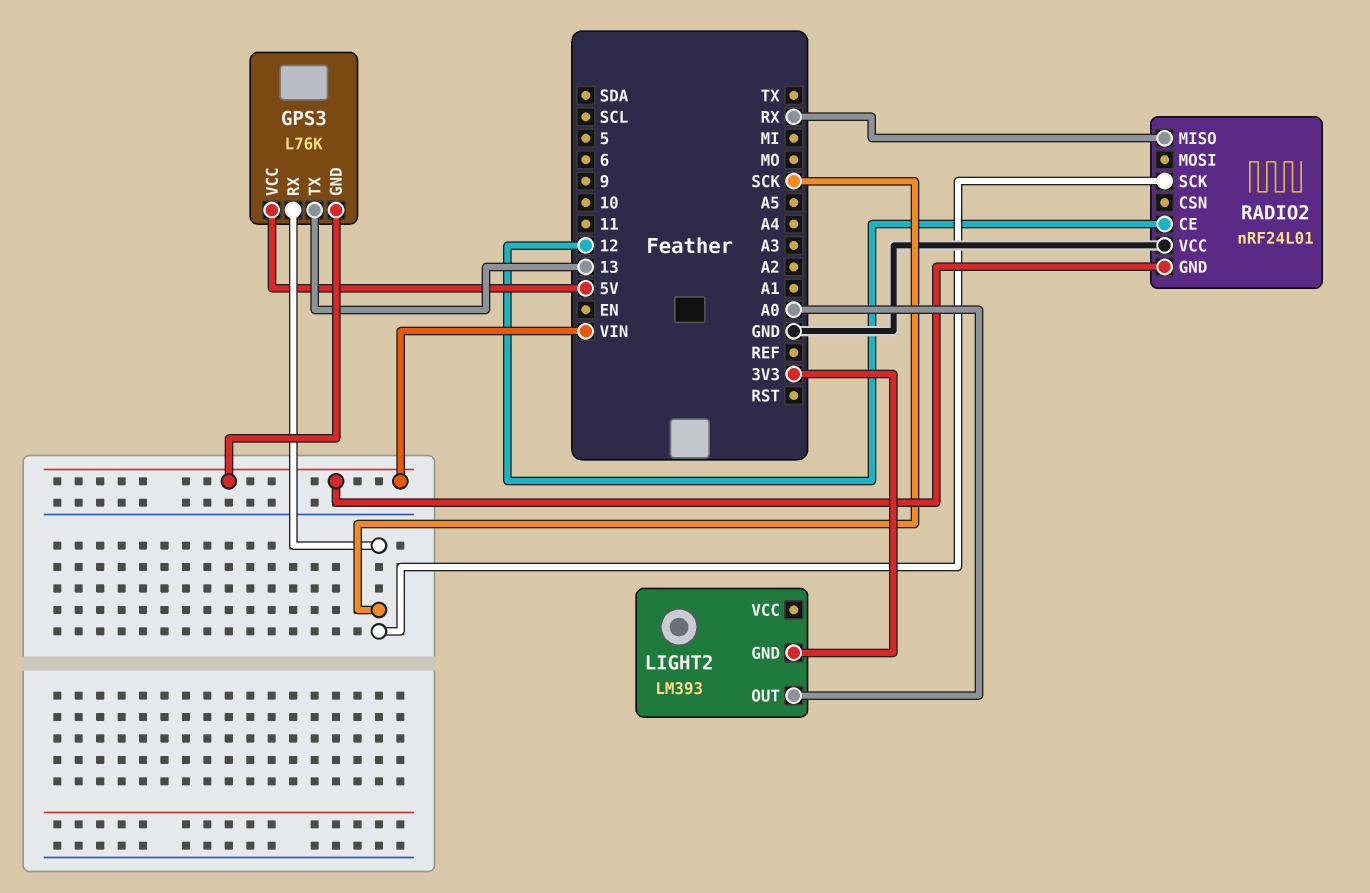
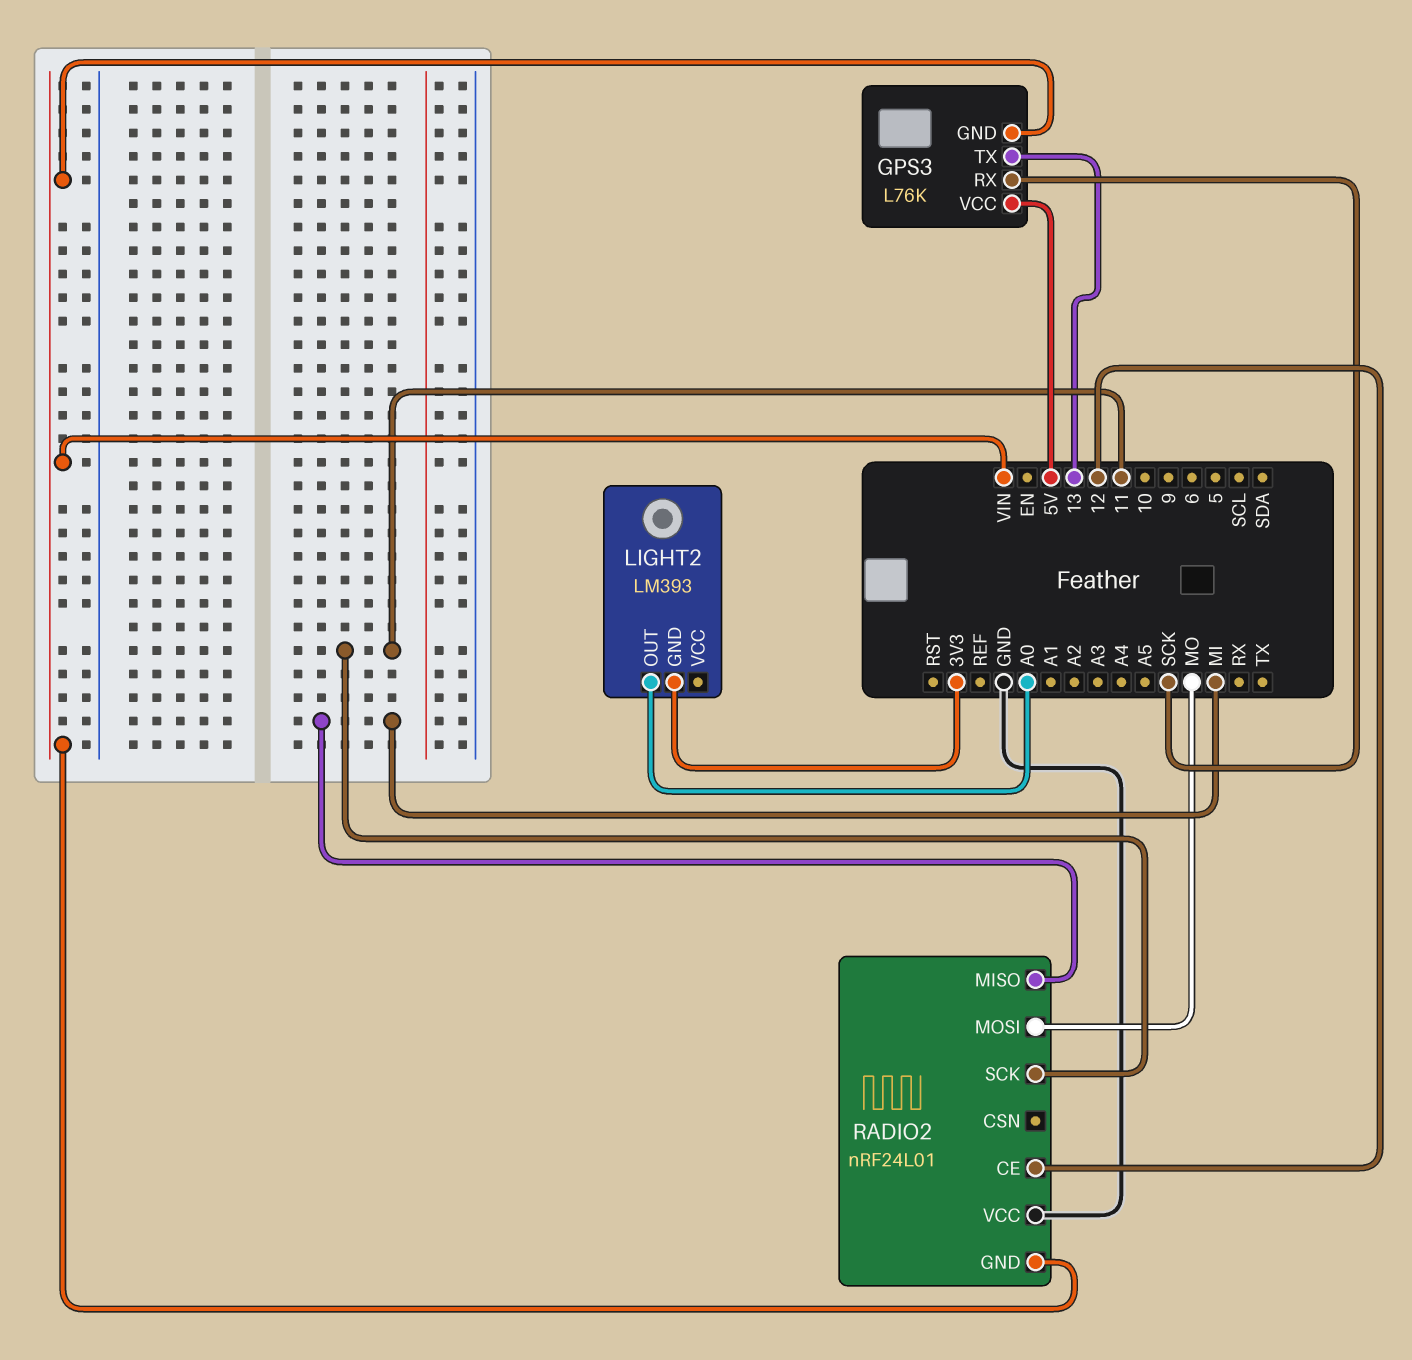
RADIO2 pin MISO: RX -> MI
RADIO2 pin MOSI: none -> MO
RADIO2 pin SCK: SCK -> 11

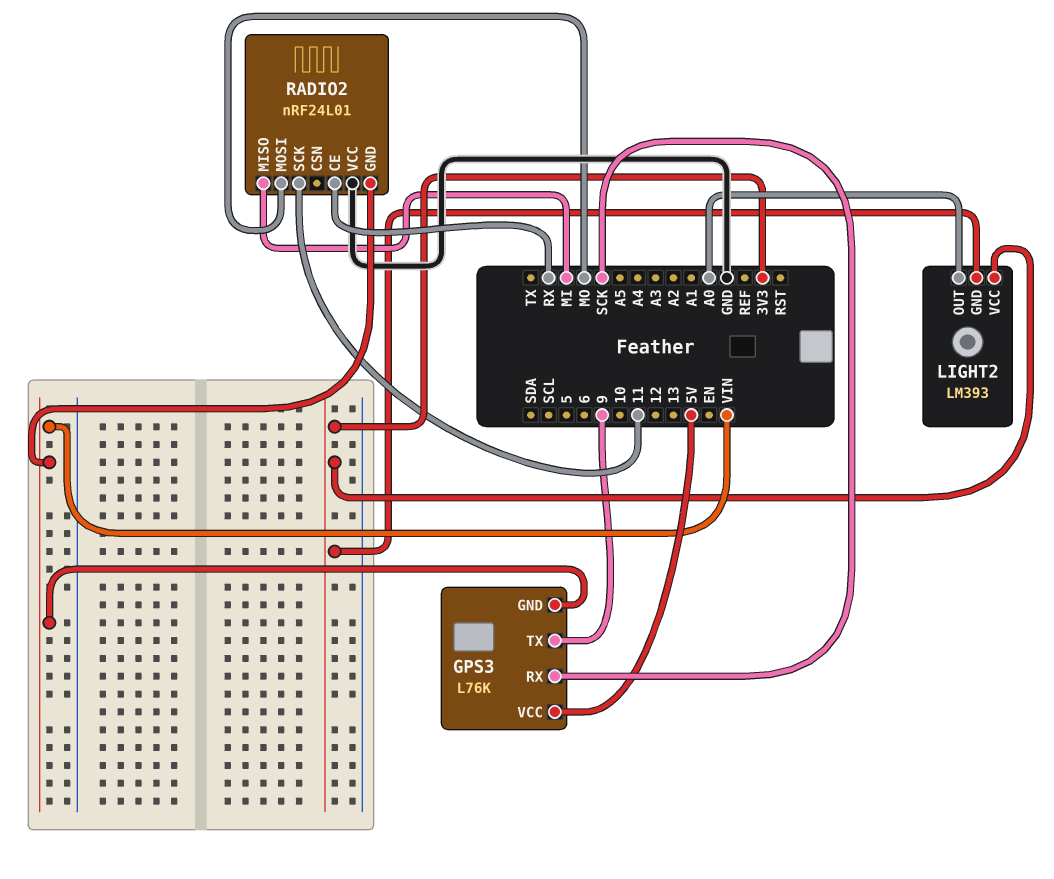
GPS3 pin TX: 13 -> 9
LIGHT2 pin VCC: none -> 3V3
RADIO2 pin CE: 12 -> RX

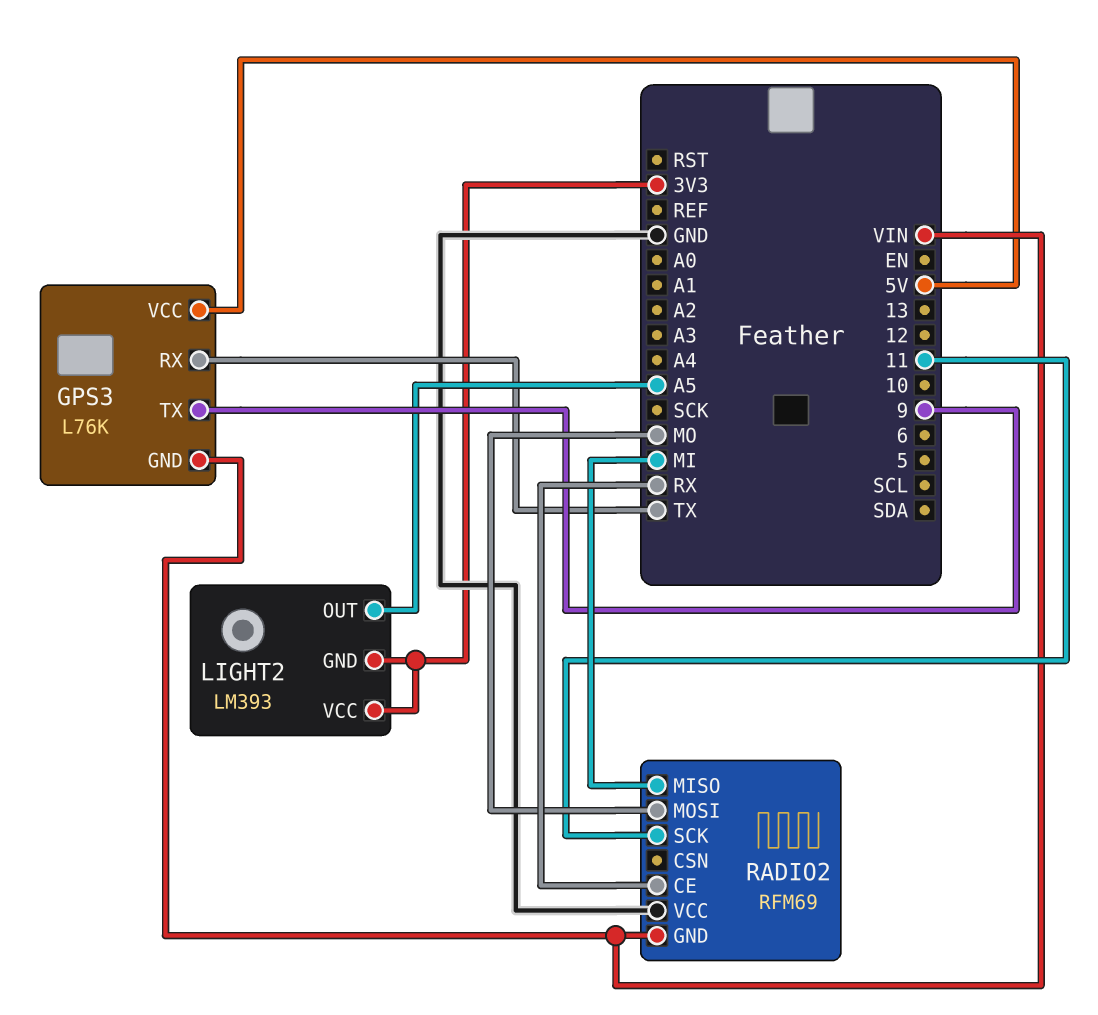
GPS3 pin RX: SCK -> TX
LIGHT2 pin OUT: A0 -> A5
RADIO2: nRF24L01 -> RFM69

